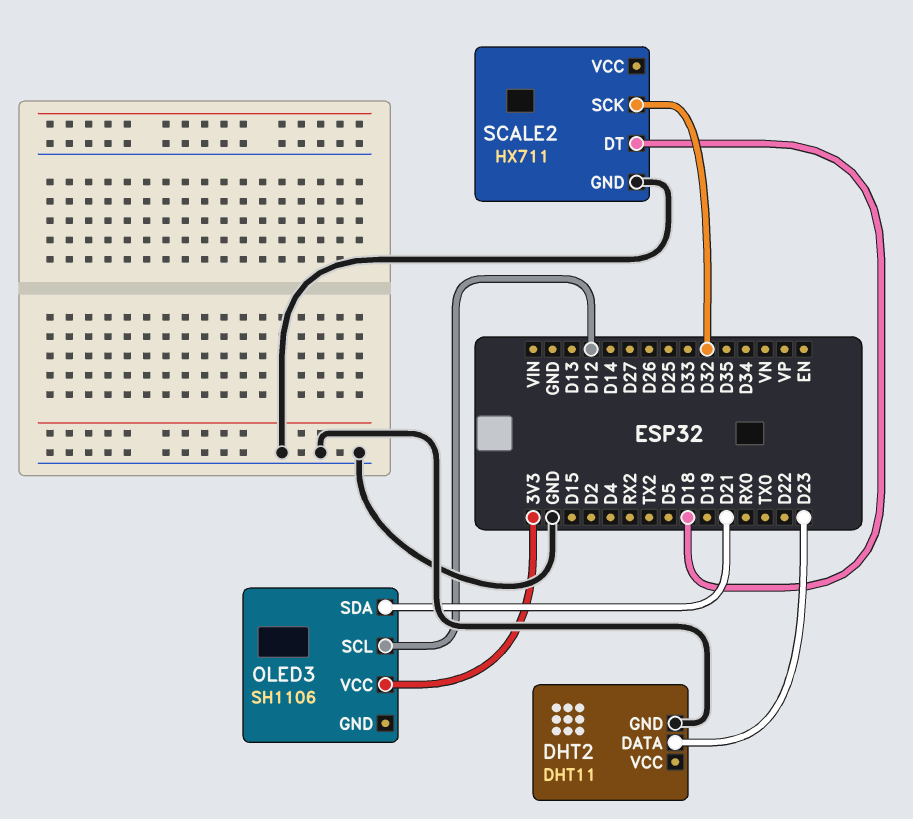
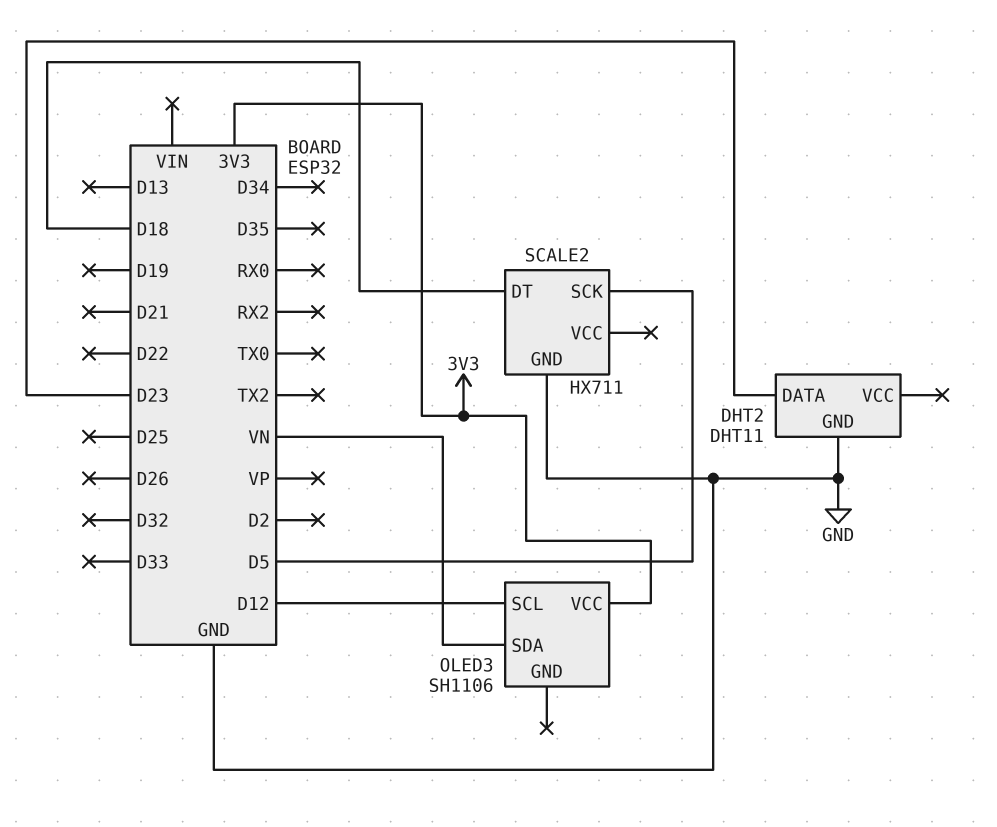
OLED3 pin SDA: D21 -> VN
SCALE2 pin SCK: D32 -> D5

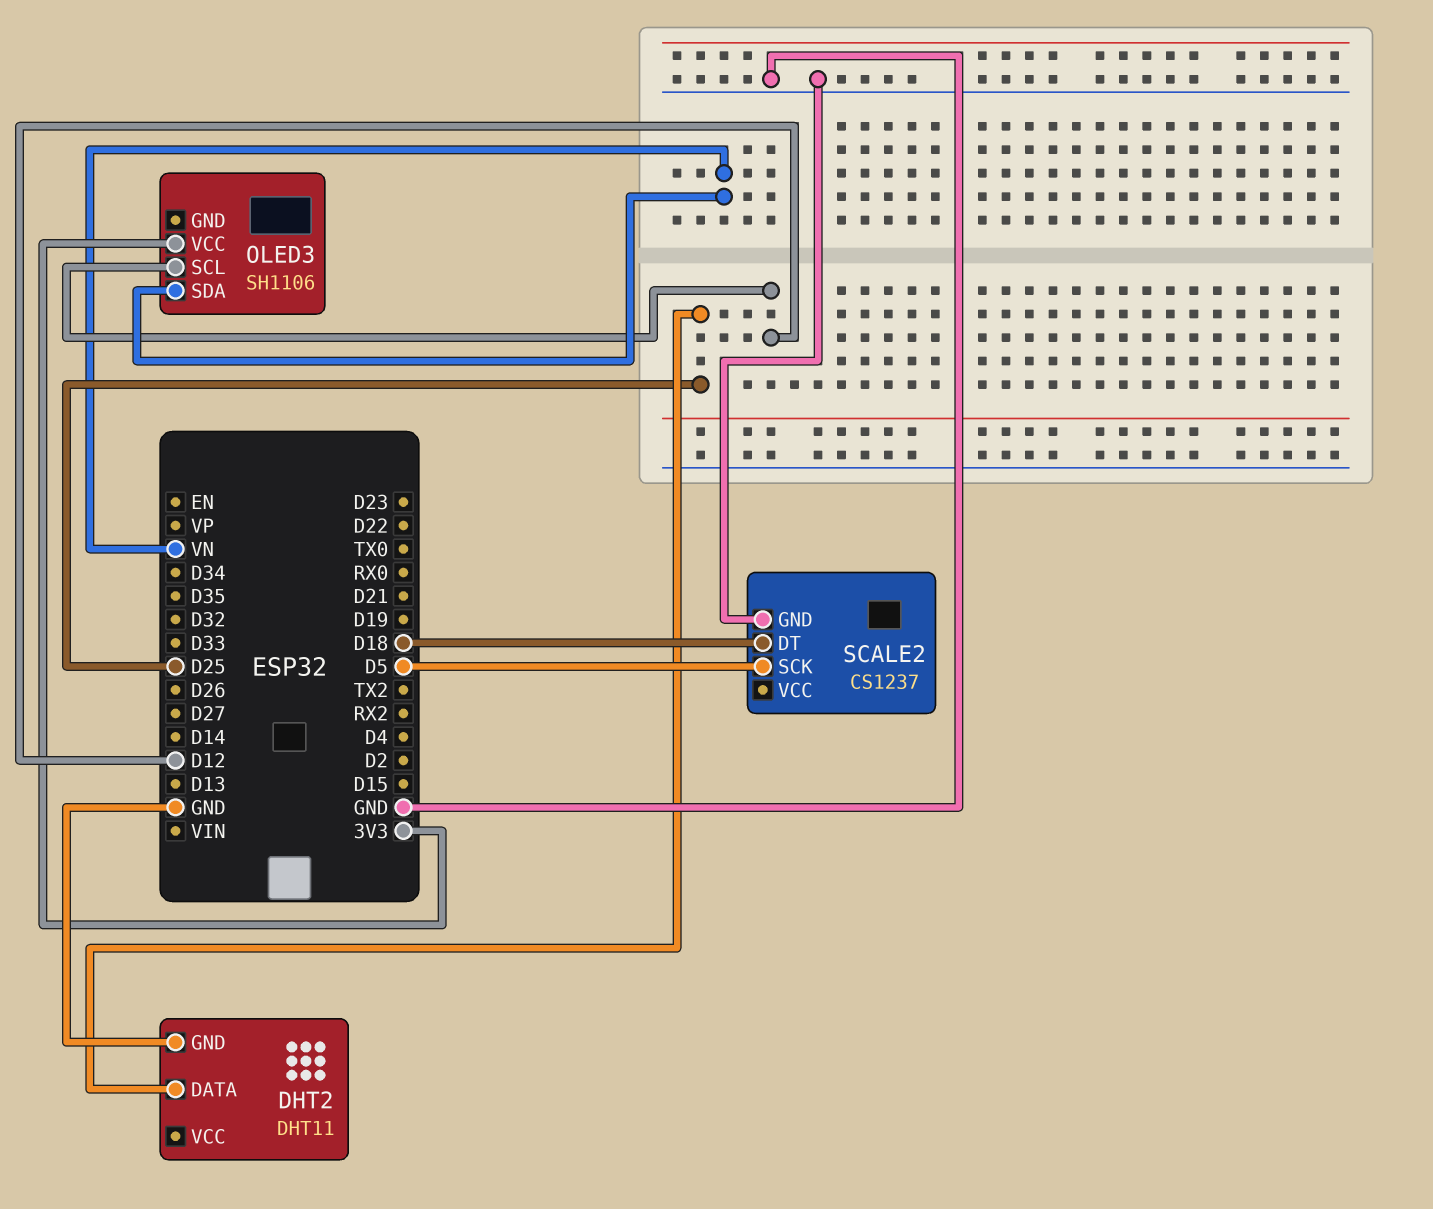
DHT2 pin DATA: D23 -> D25
SCALE2: HX711 -> CS1237

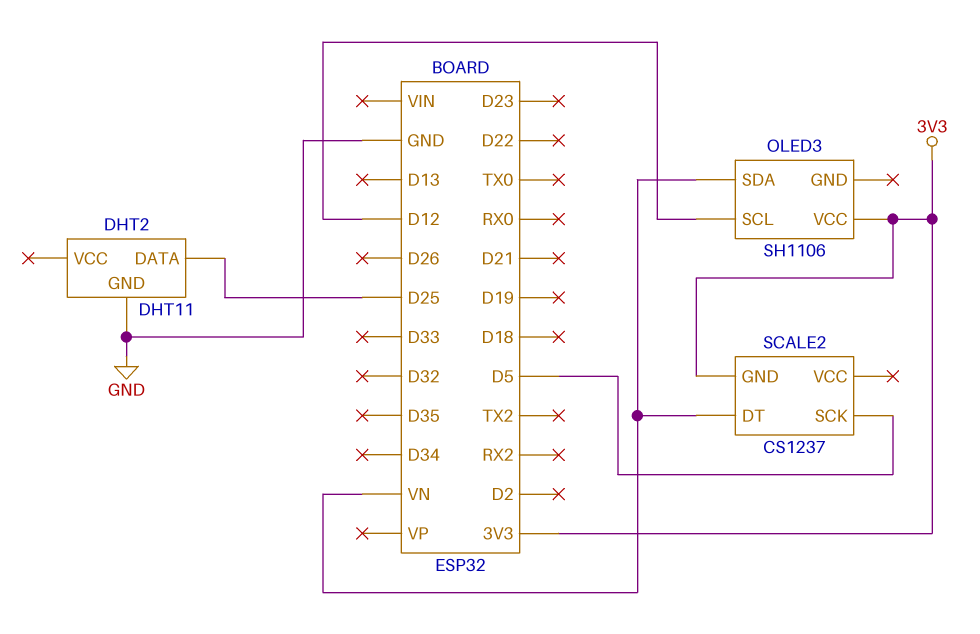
SCALE2 pin DT: D18 -> VN
SCALE2 pin GND: GND -> 3V3

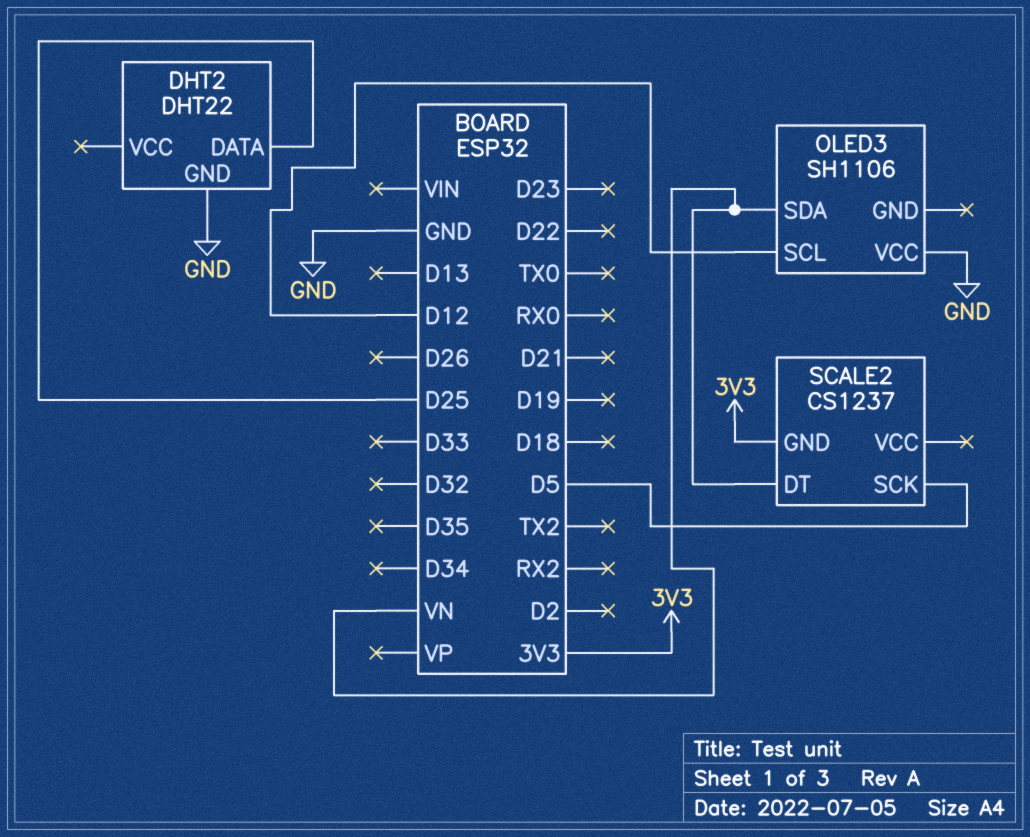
DHT2: DHT11 -> DHT22
OLED3 pin VCC: 3V3 -> GND

